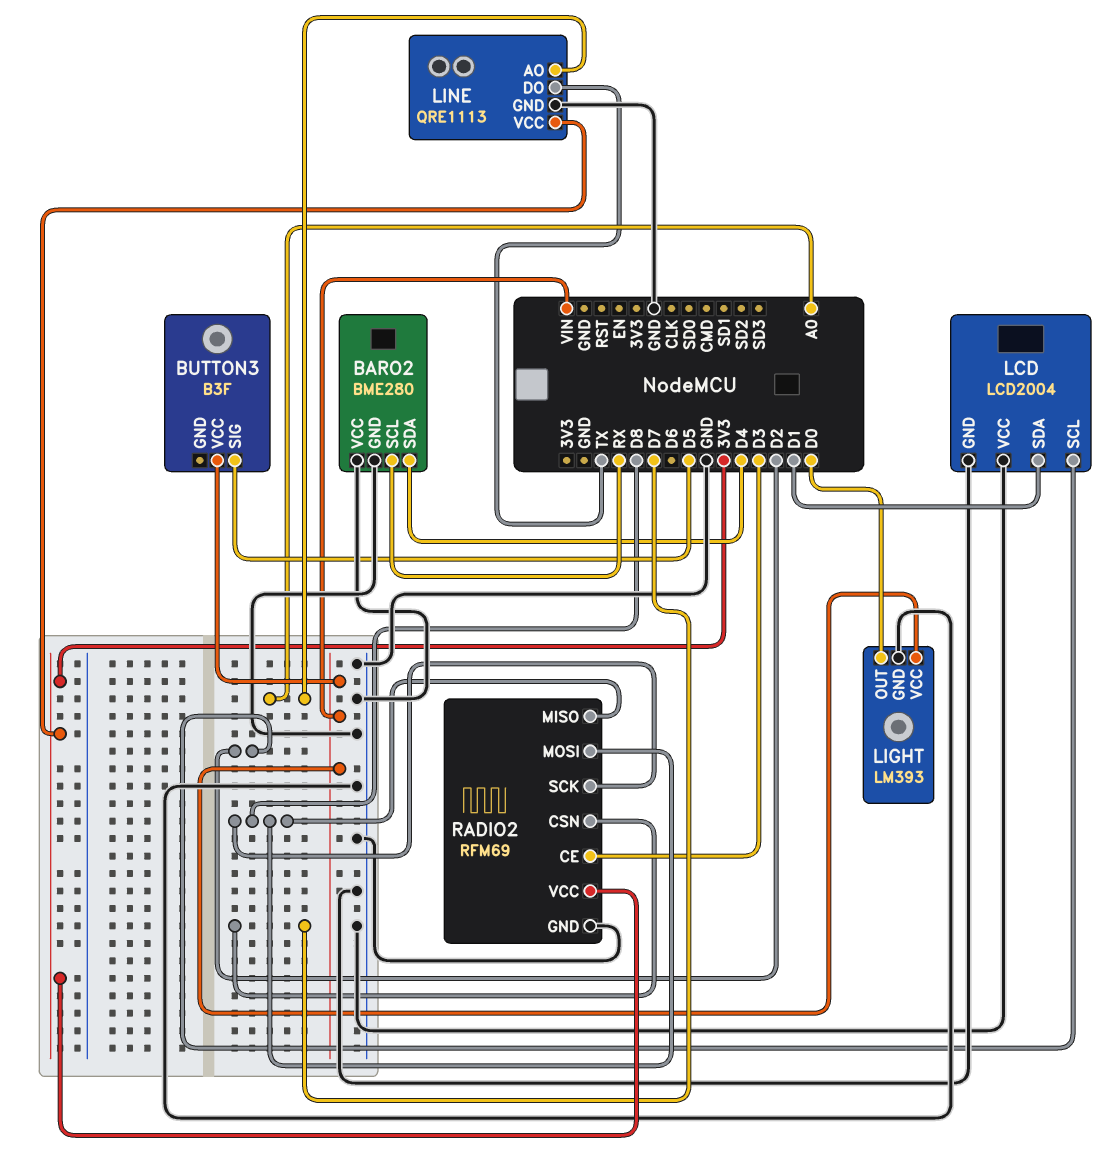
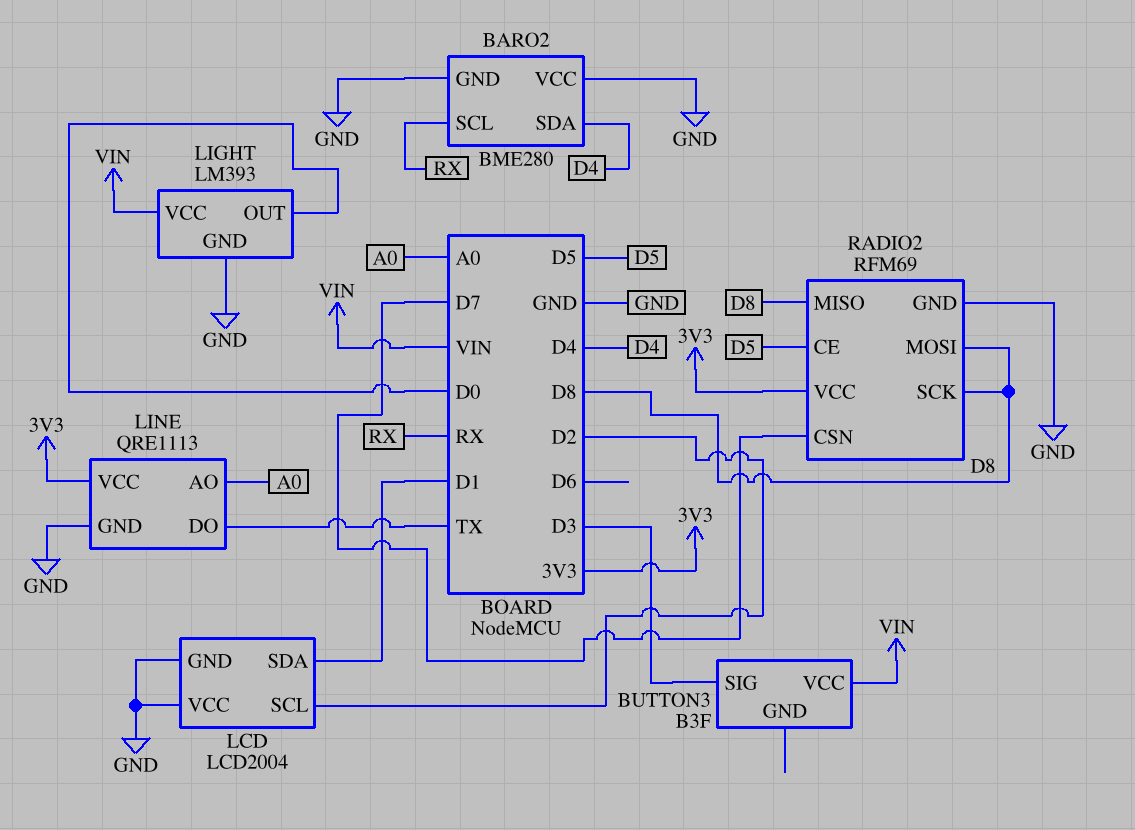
BUTTON3 pin SIG: D5 -> D3
RADIO2 pin CE: D3 -> D5

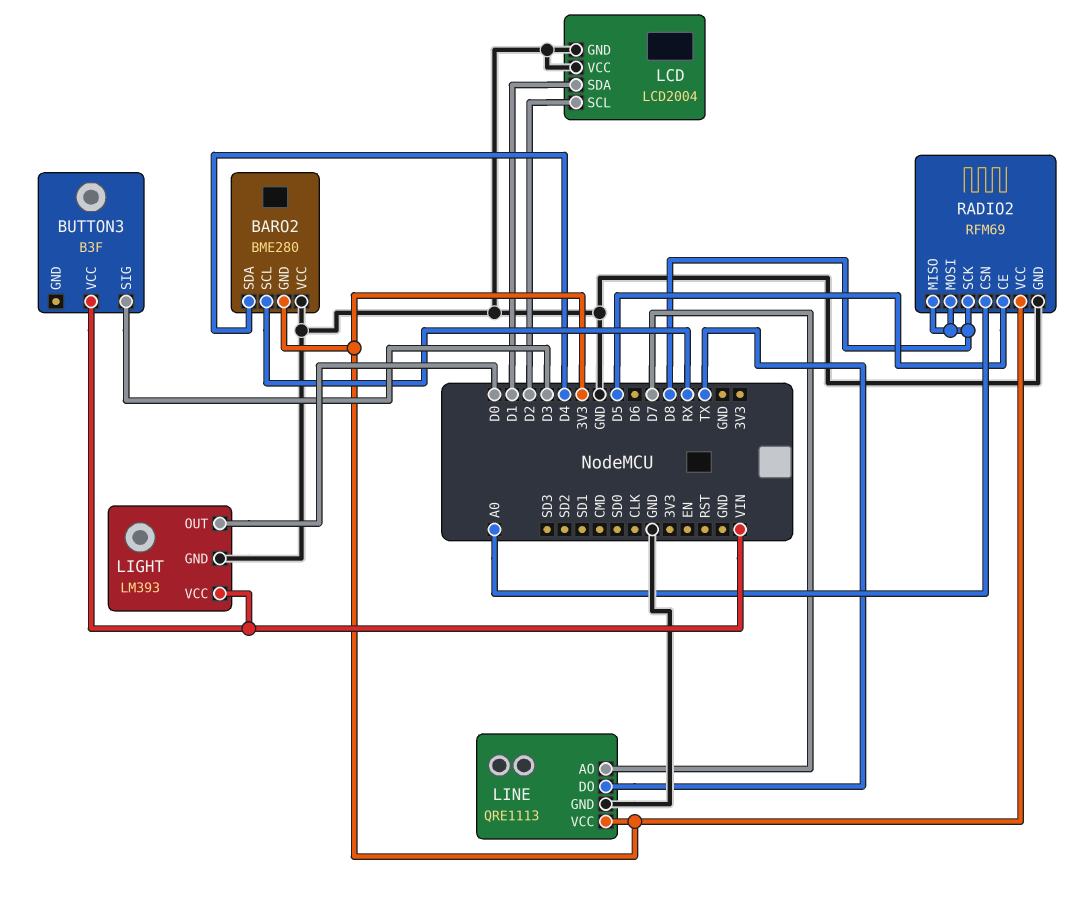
BARO2 pin GND: GND -> 3V3
LINE pin AO: A0 -> D7
RADIO2 pin CSN: D7 -> A0

